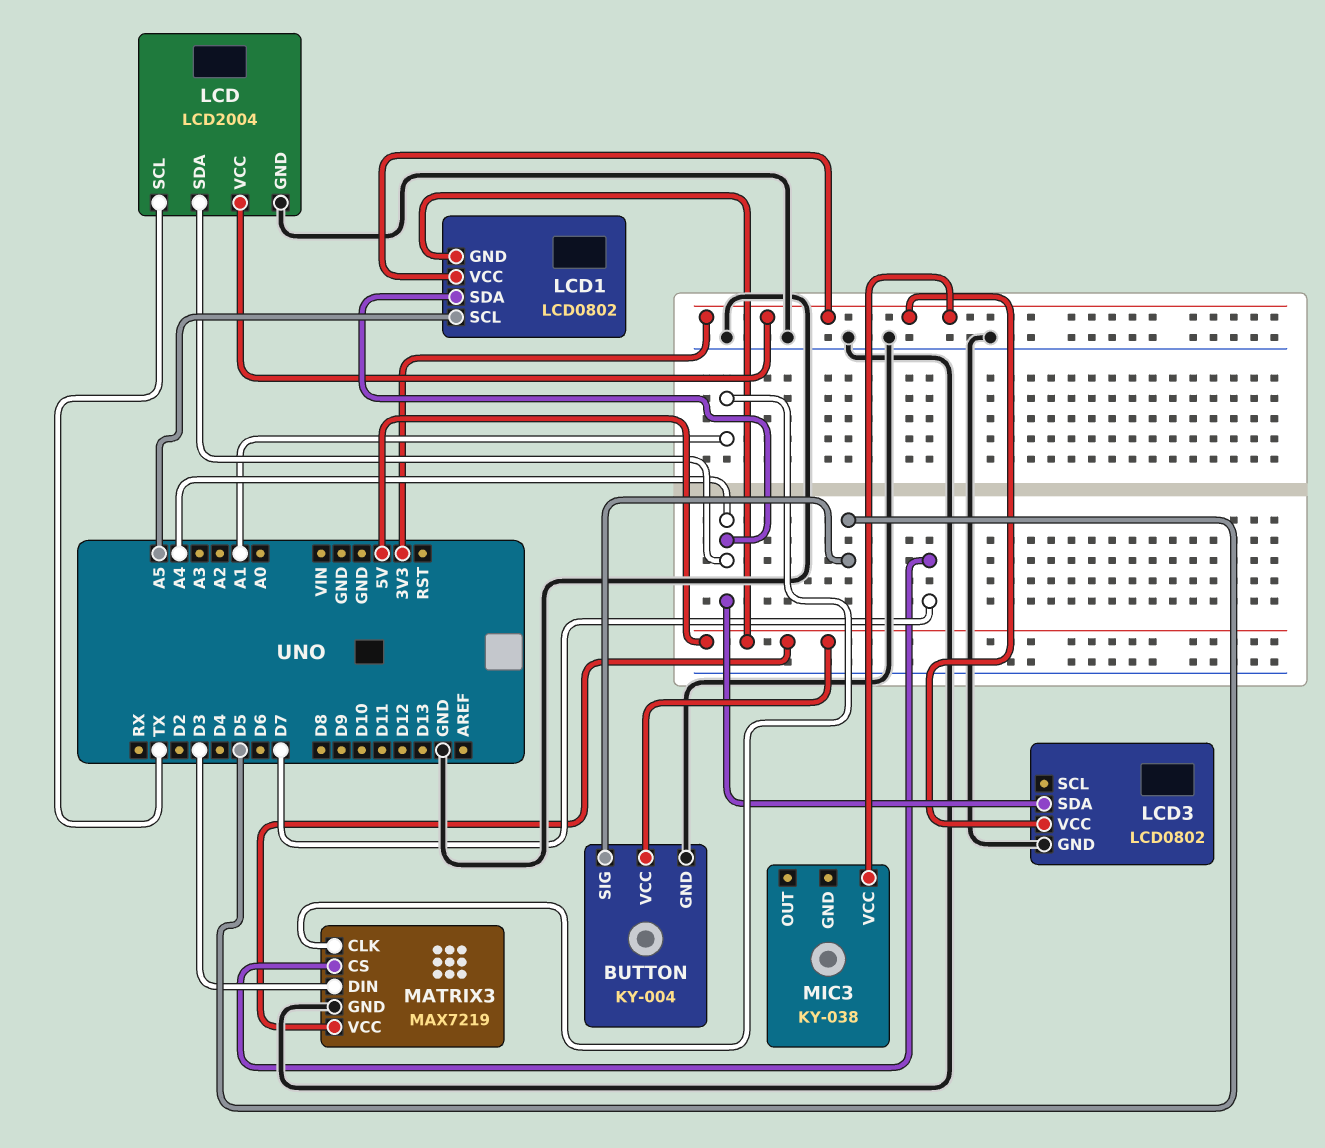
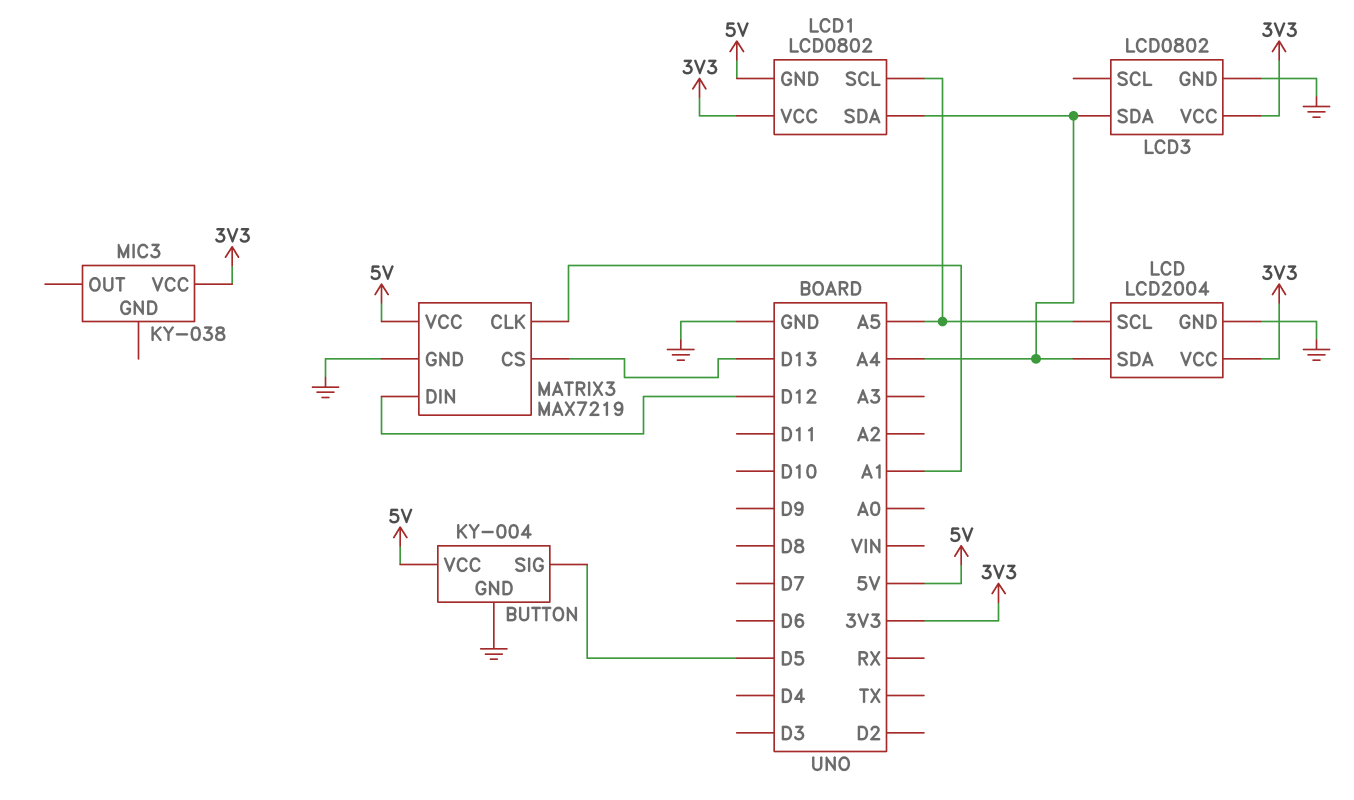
LCD pin SCL: TX -> A5
MATRIX3 pin CS: D7 -> D13
MATRIX3 pin DIN: D3 -> D12

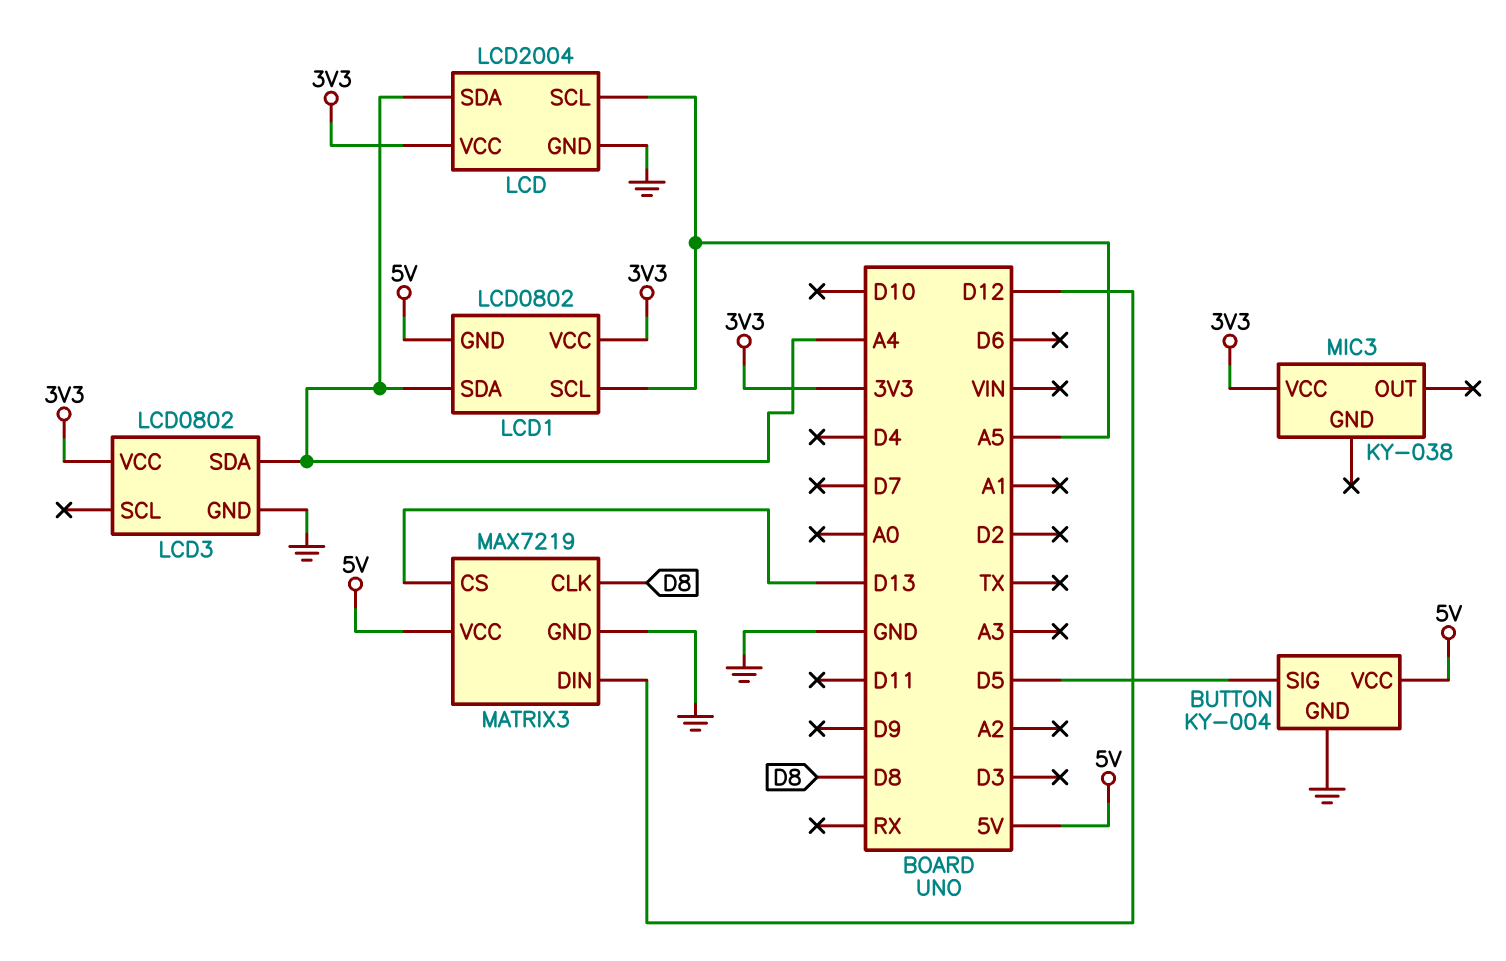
MATRIX3 pin CLK: A1 -> D8

